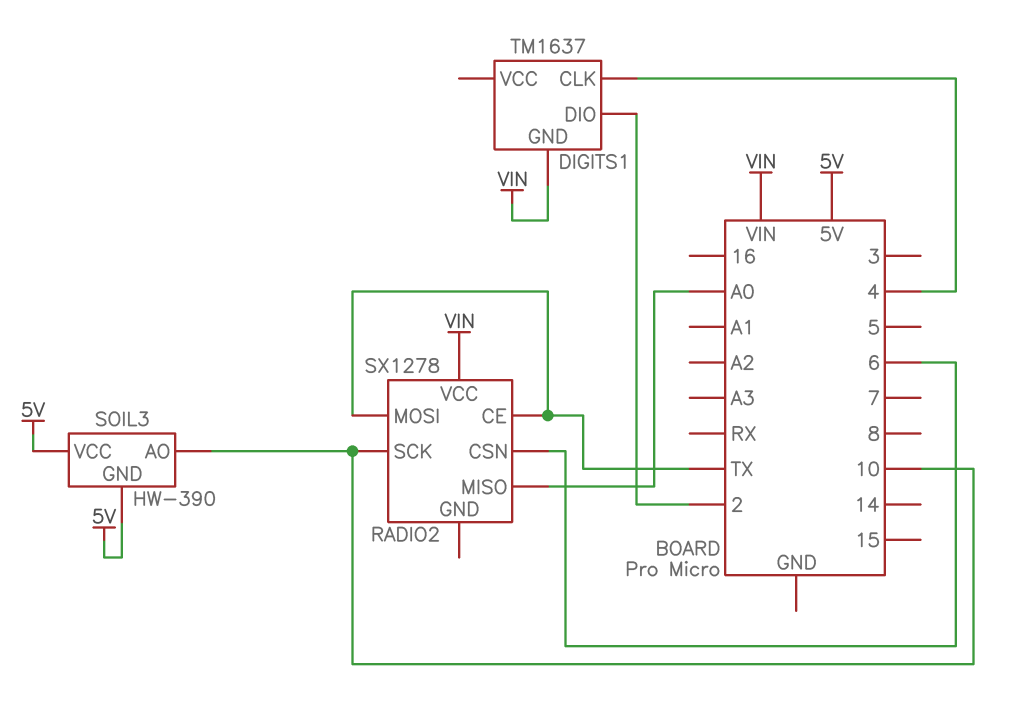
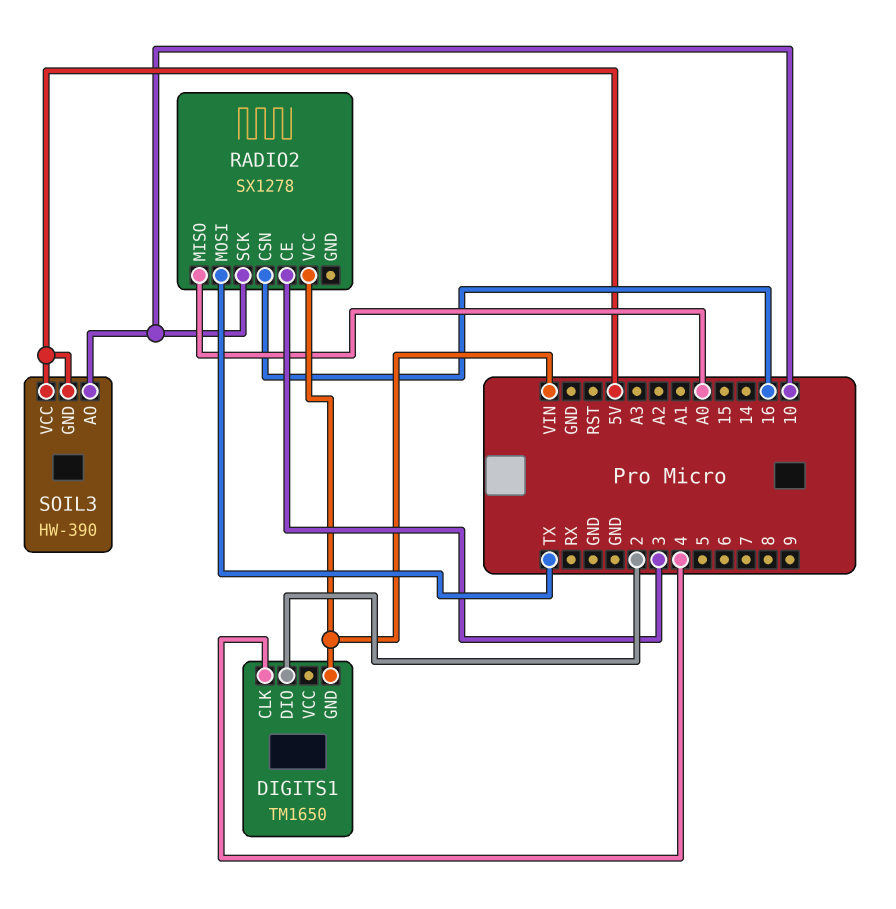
DIGITS1: TM1637 -> TM1650
RADIO2 pin CE: TX -> 3
RADIO2 pin CSN: 6 -> 16

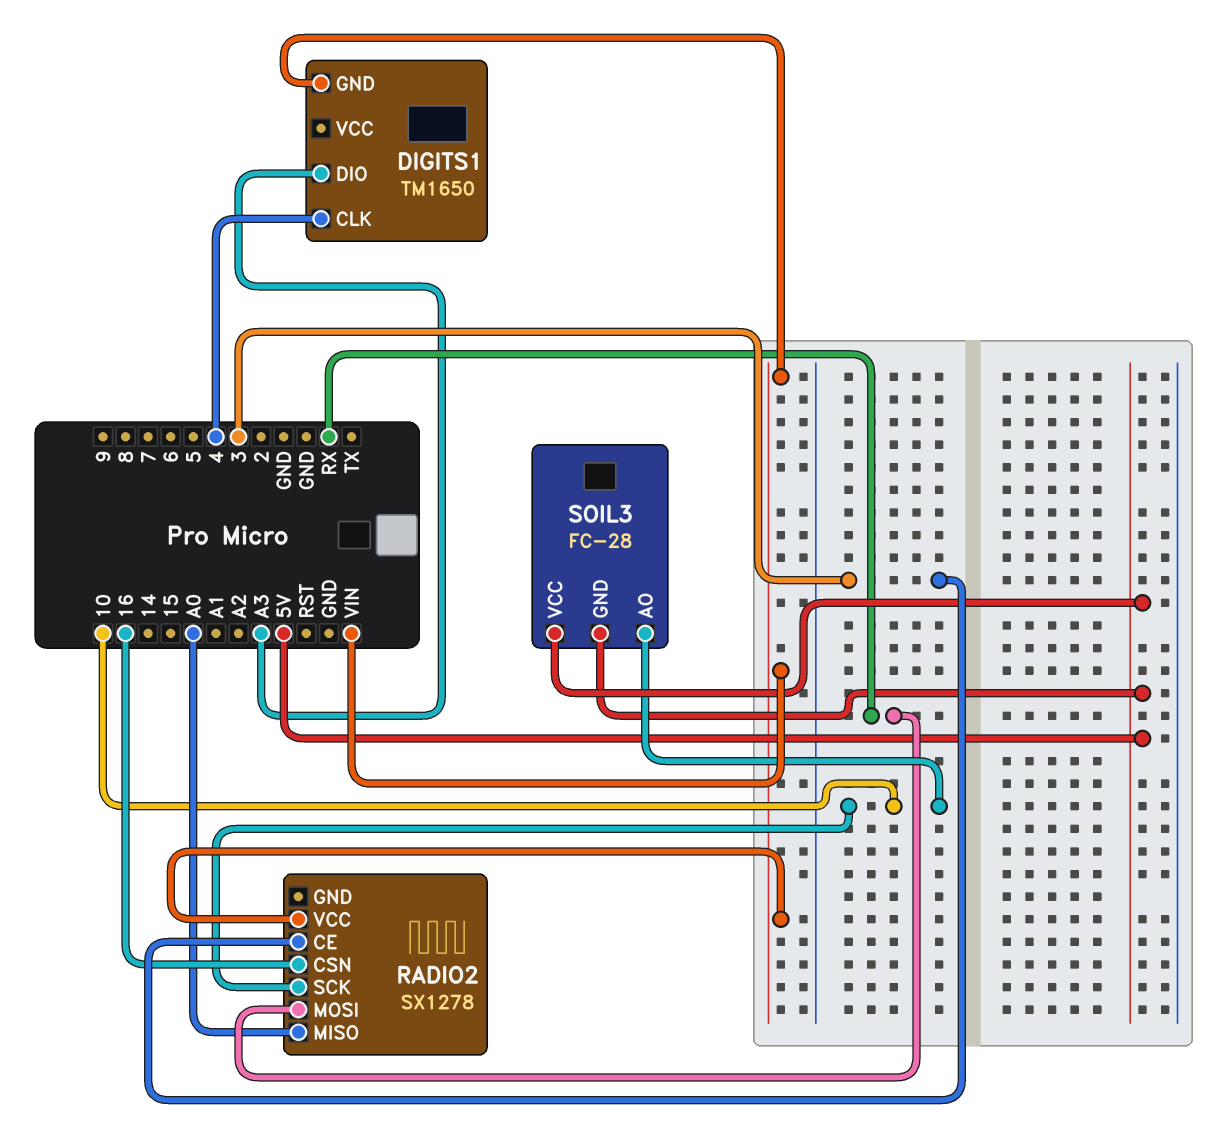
DIGITS1 pin DIO: 2 -> A3
RADIO2 pin MOSI: TX -> RX
SOIL3: HW-390 -> FC-28

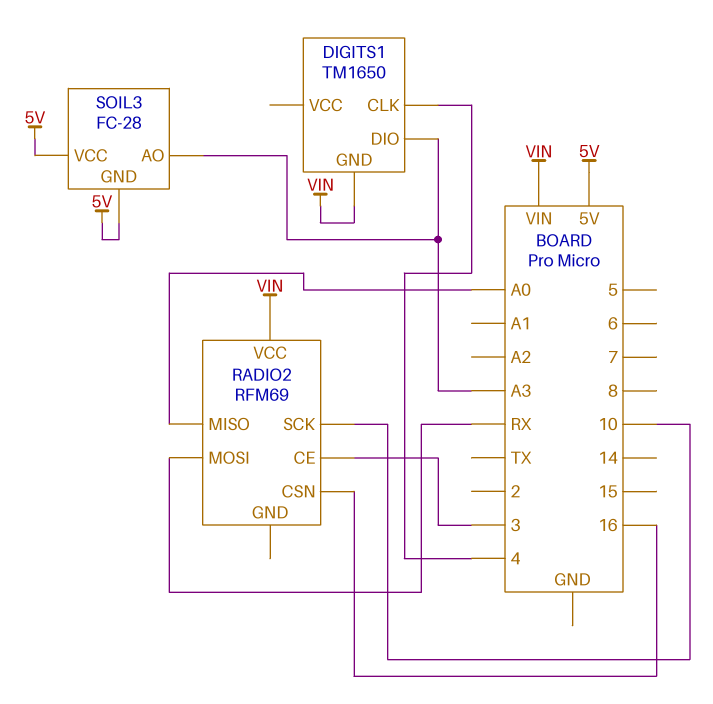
RADIO2: SX1278 -> RFM69
SOIL3 pin AO: 10 -> A3

